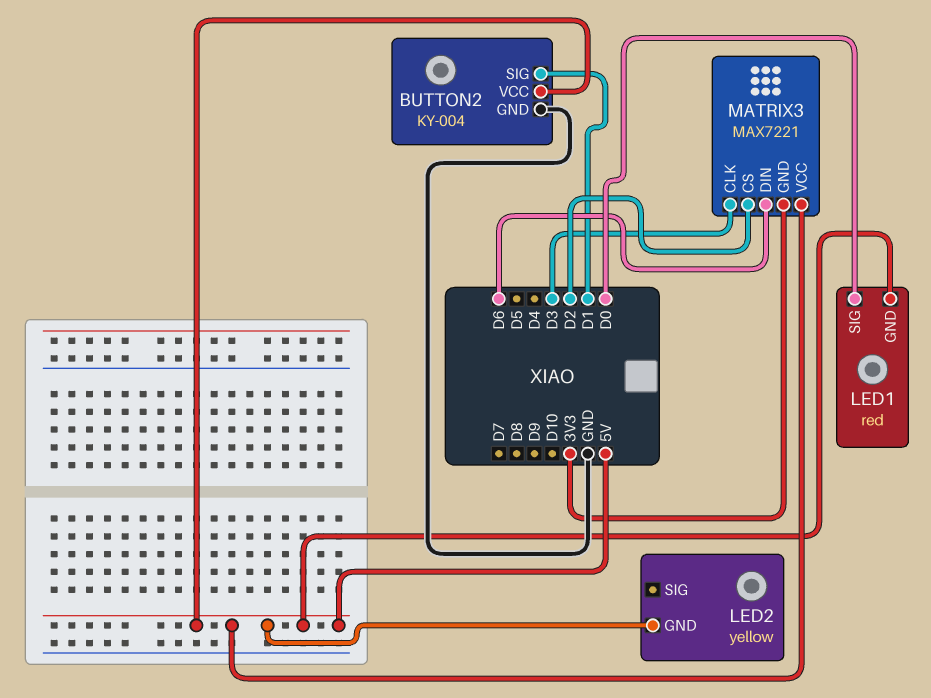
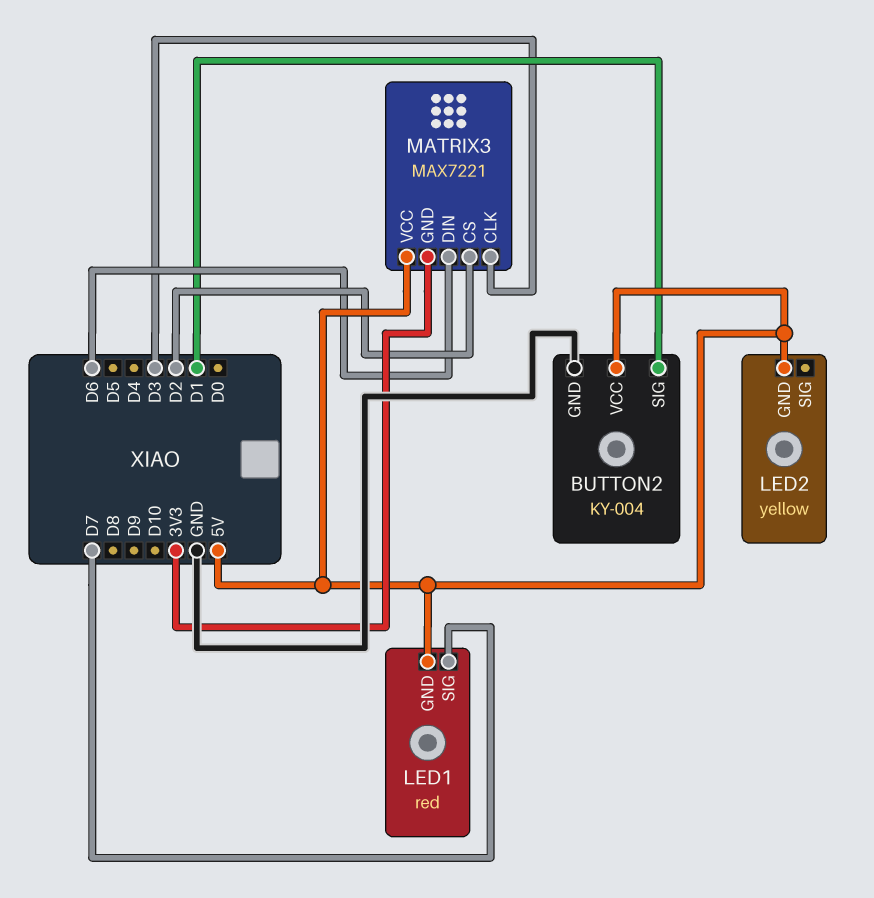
LED1 pin SIG: D0 -> D7

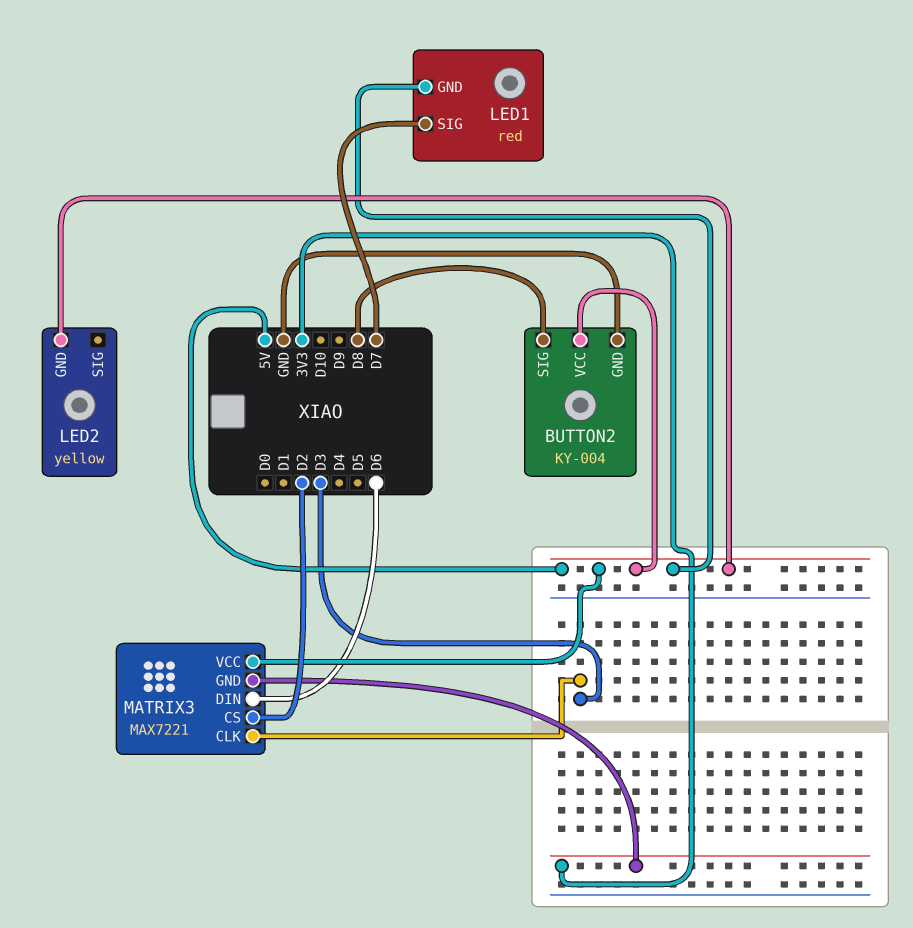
BUTTON2 pin SIG: D1 -> D8

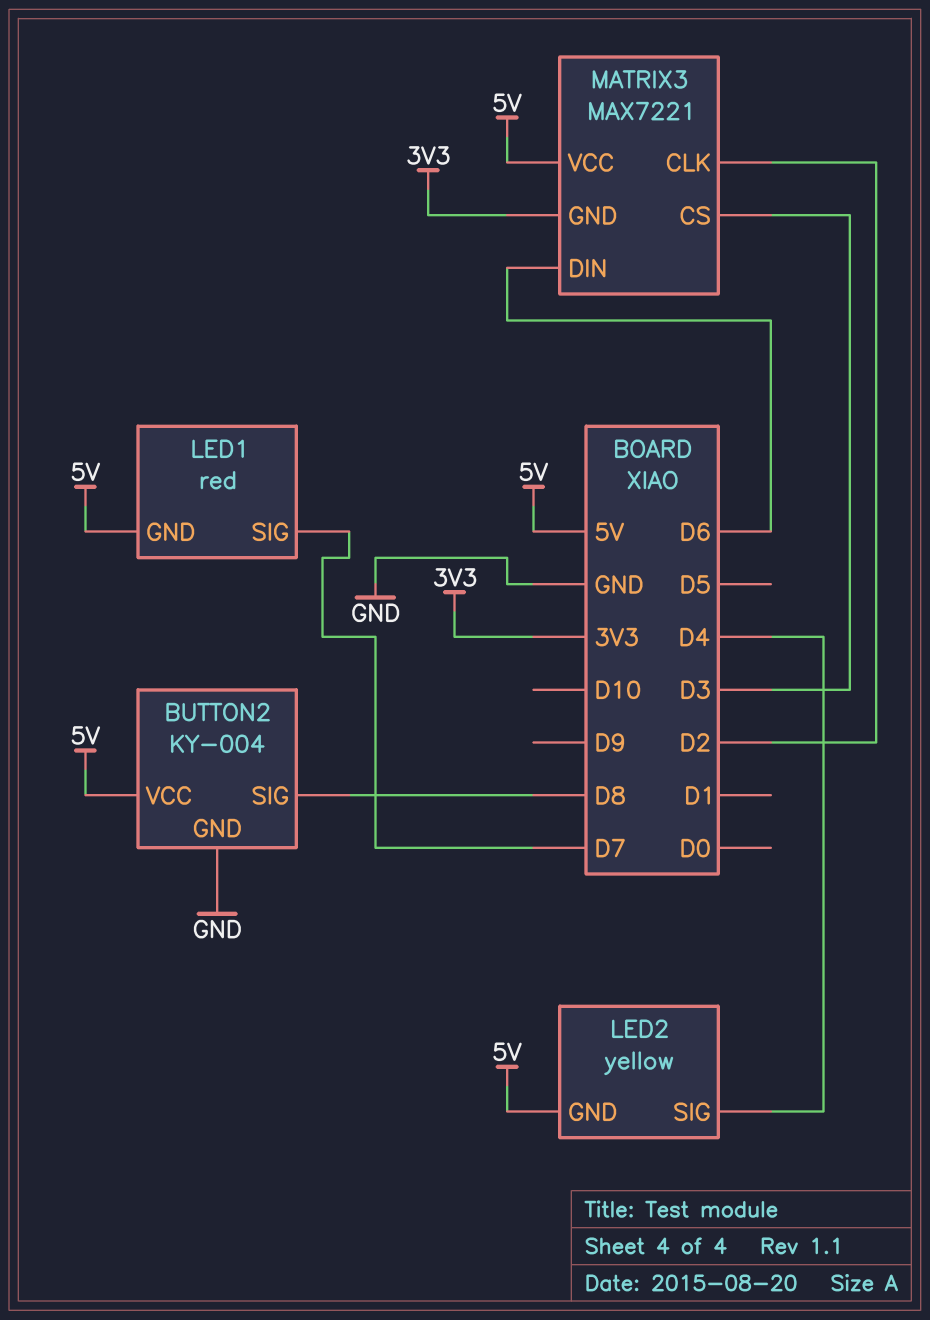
LED2 pin SIG: none -> D4
MATRIX3 pin CLK: D3 -> D2
MATRIX3 pin CS: D2 -> D3

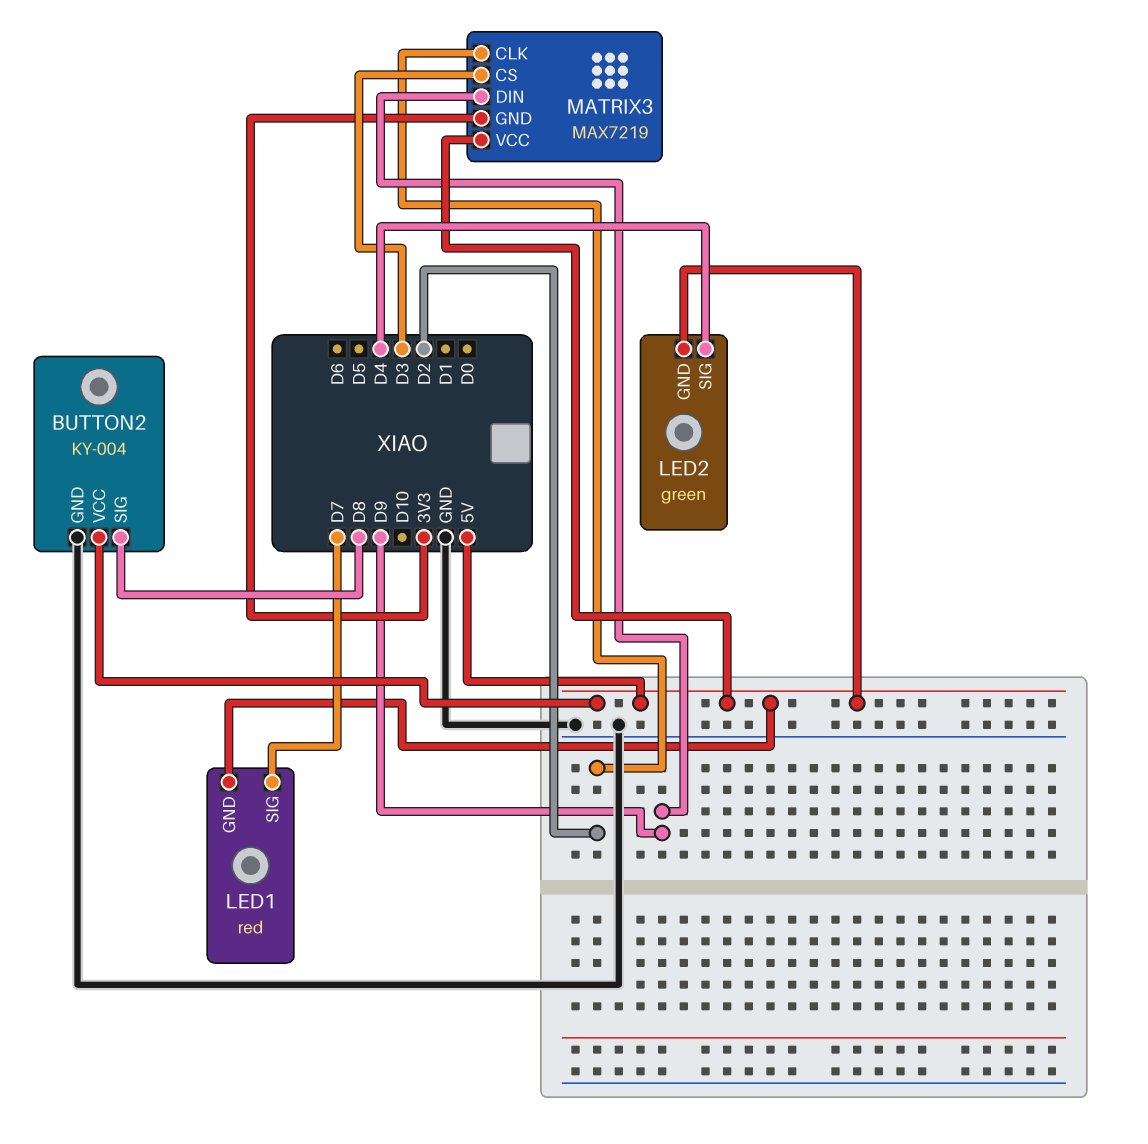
LED2: yellow -> green
MATRIX3: MAX7221 -> MAX7219
MATRIX3 pin DIN: D6 -> D9

